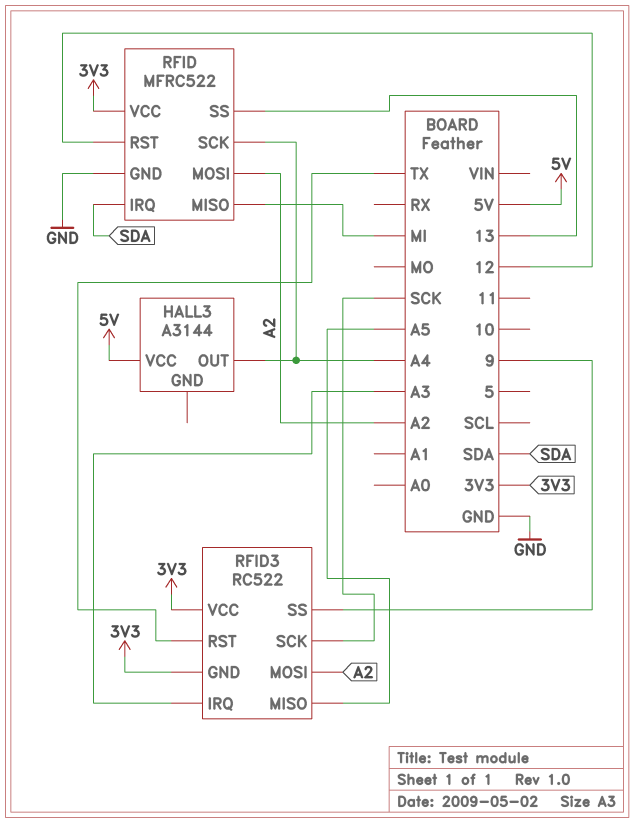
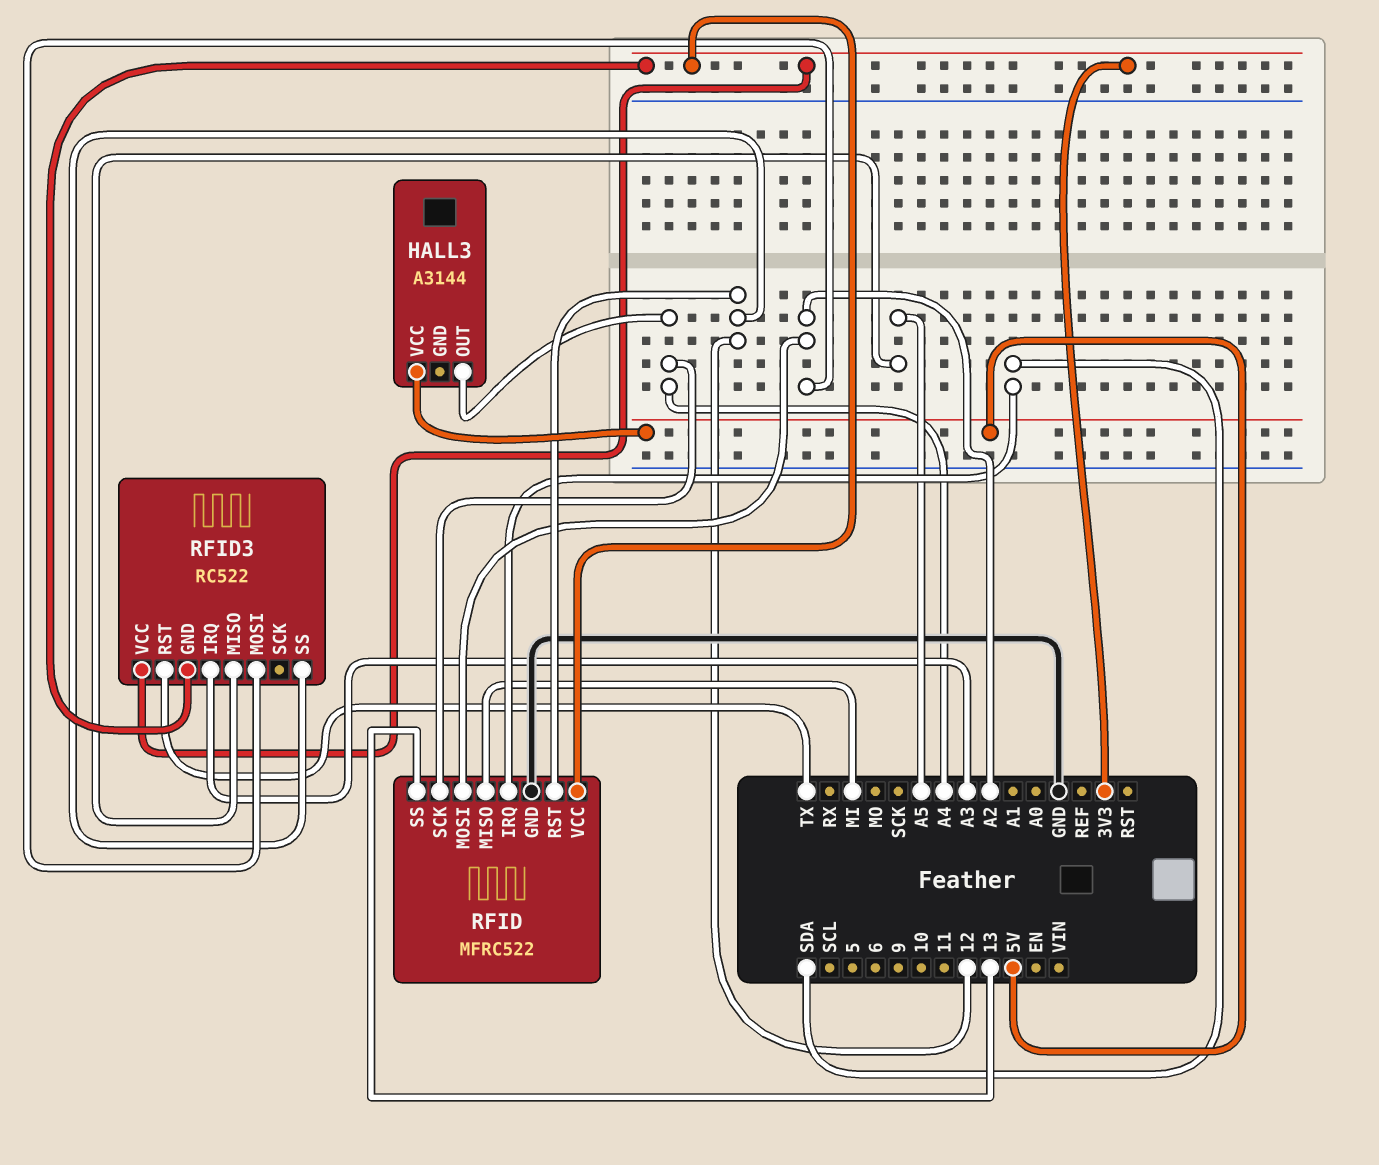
RFID3 pin SCK: SCK -> none
RFID3 pin SS: 9 -> 12

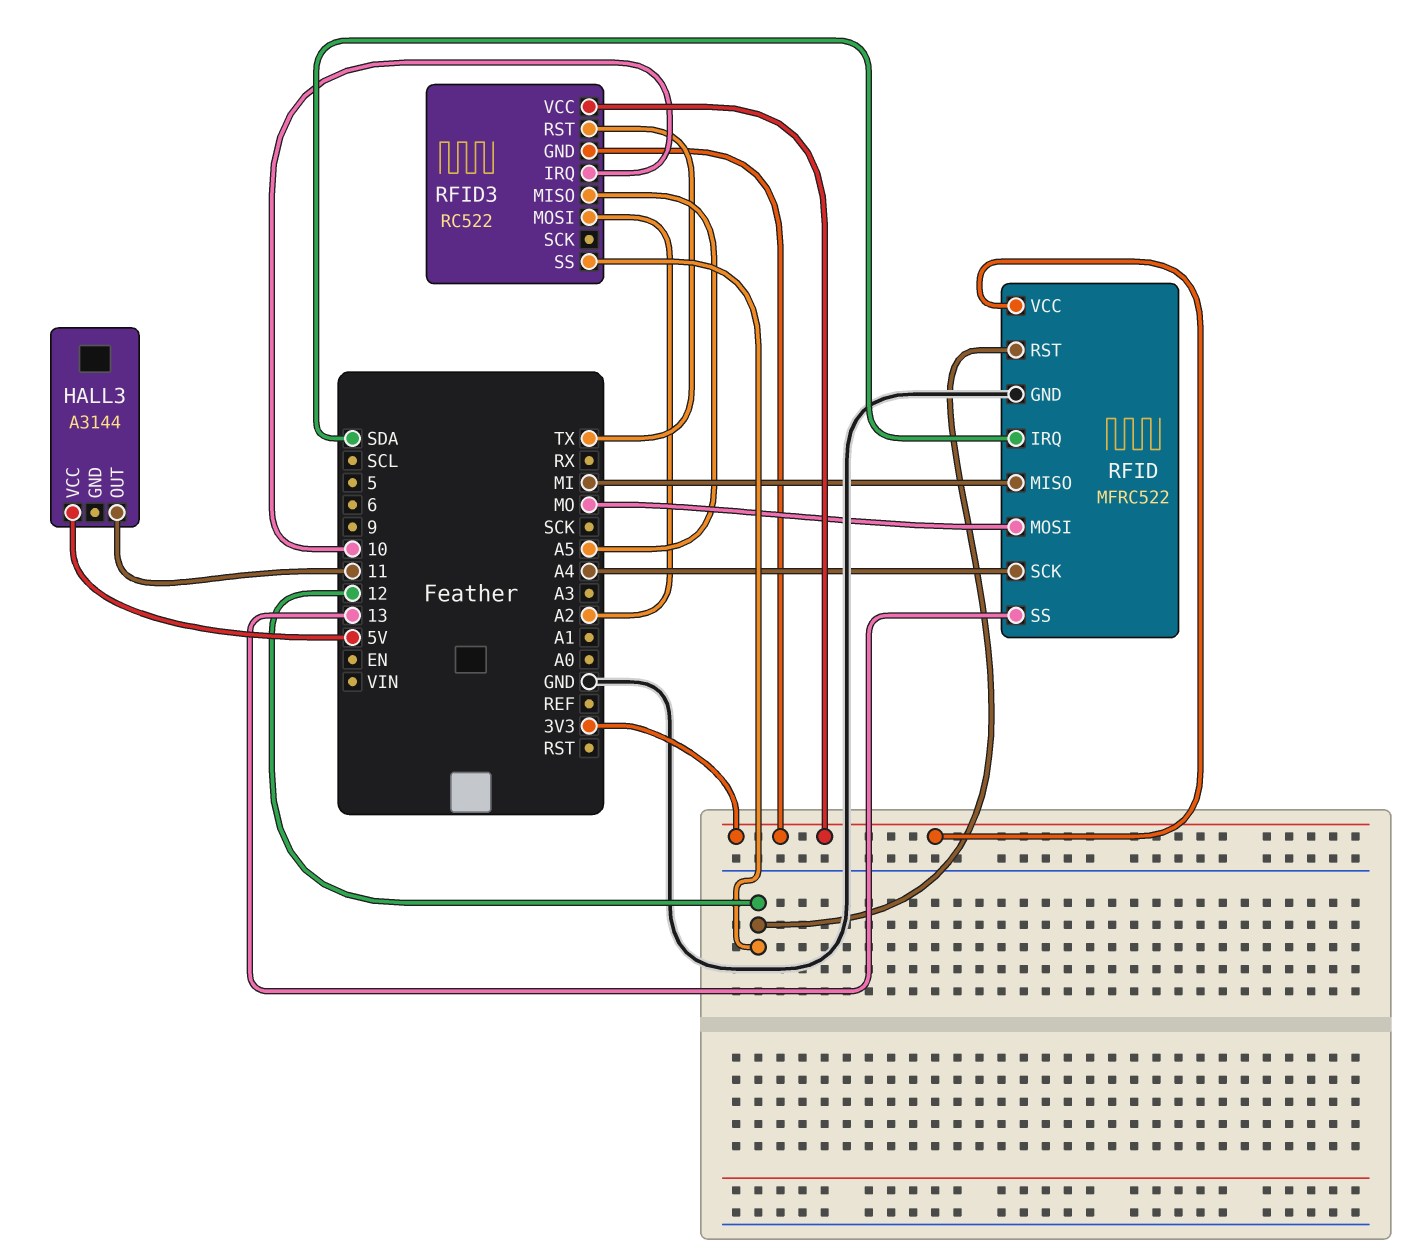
HALL3 pin OUT: A4 -> 11
RFID pin MOSI: A2 -> MO
RFID3 pin IRQ: A3 -> 10

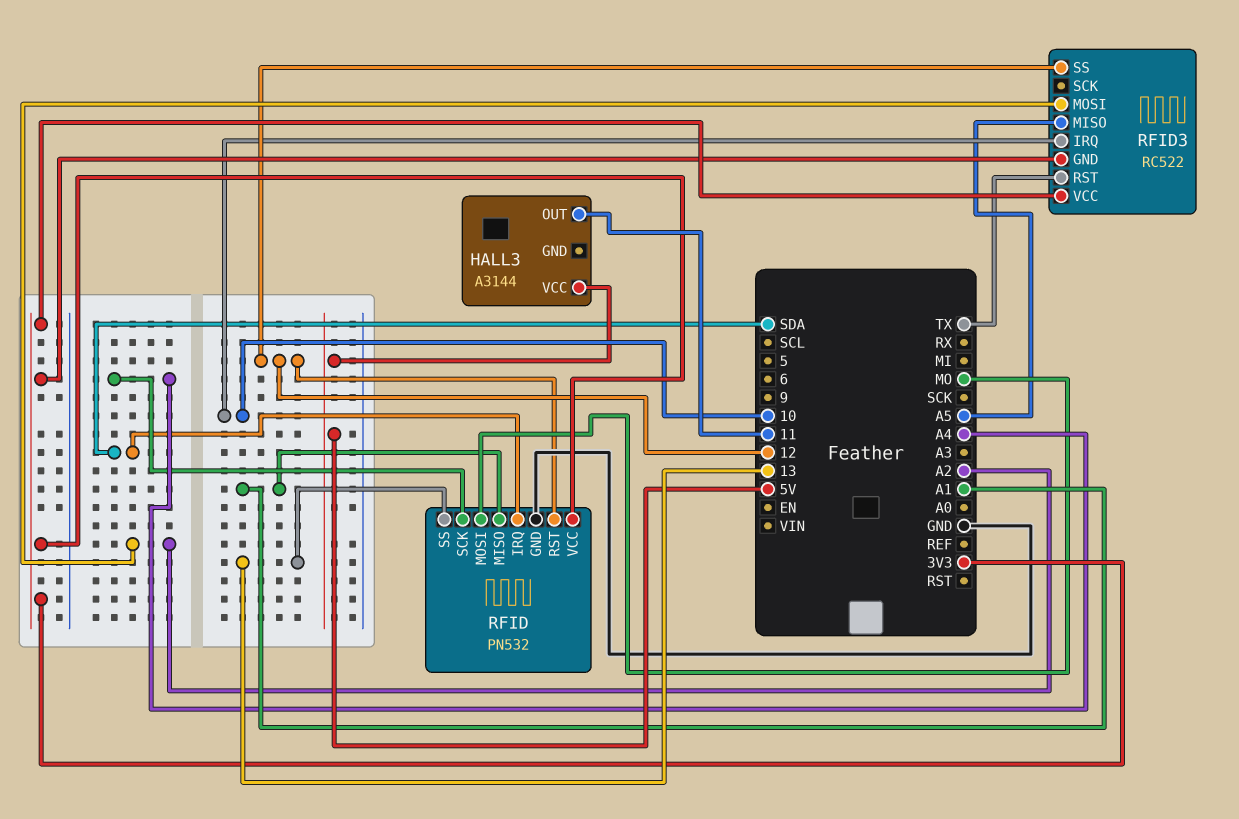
RFID: MFRC522 -> PN532
RFID pin MISO: MI -> A1

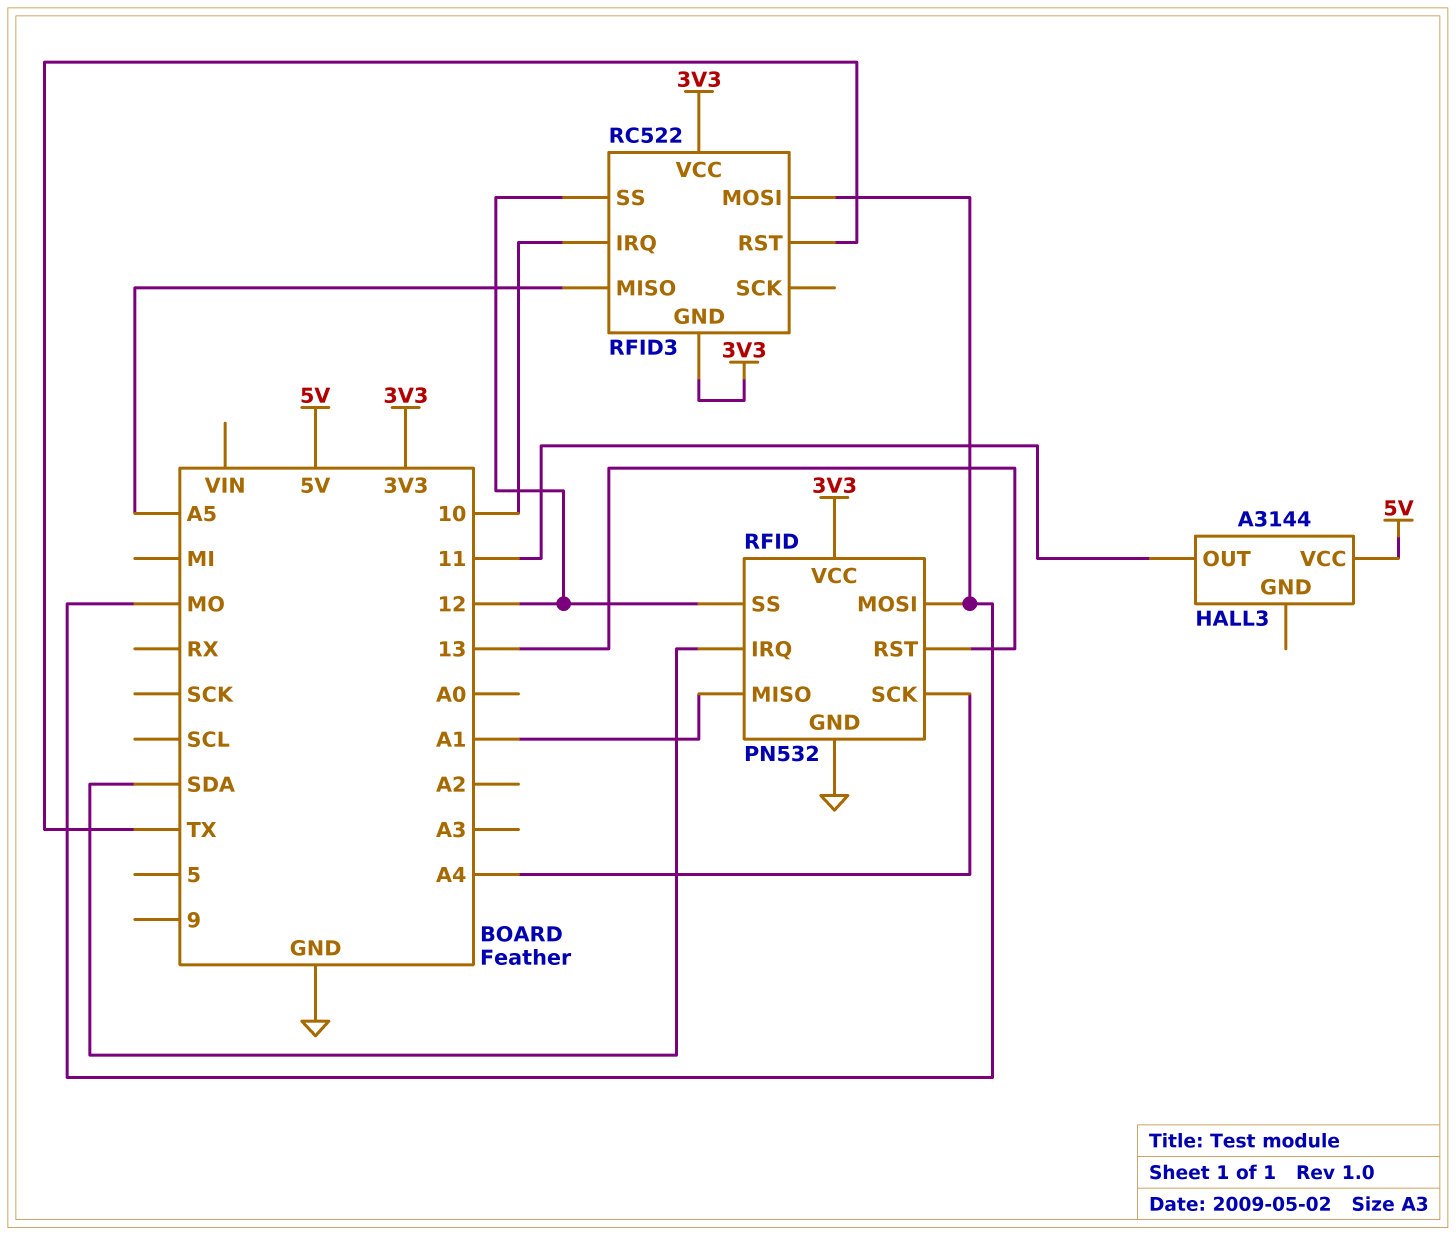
RFID pin RST: 12 -> 13
RFID pin SS: 13 -> 12
RFID3 pin MOSI: A2 -> MO

